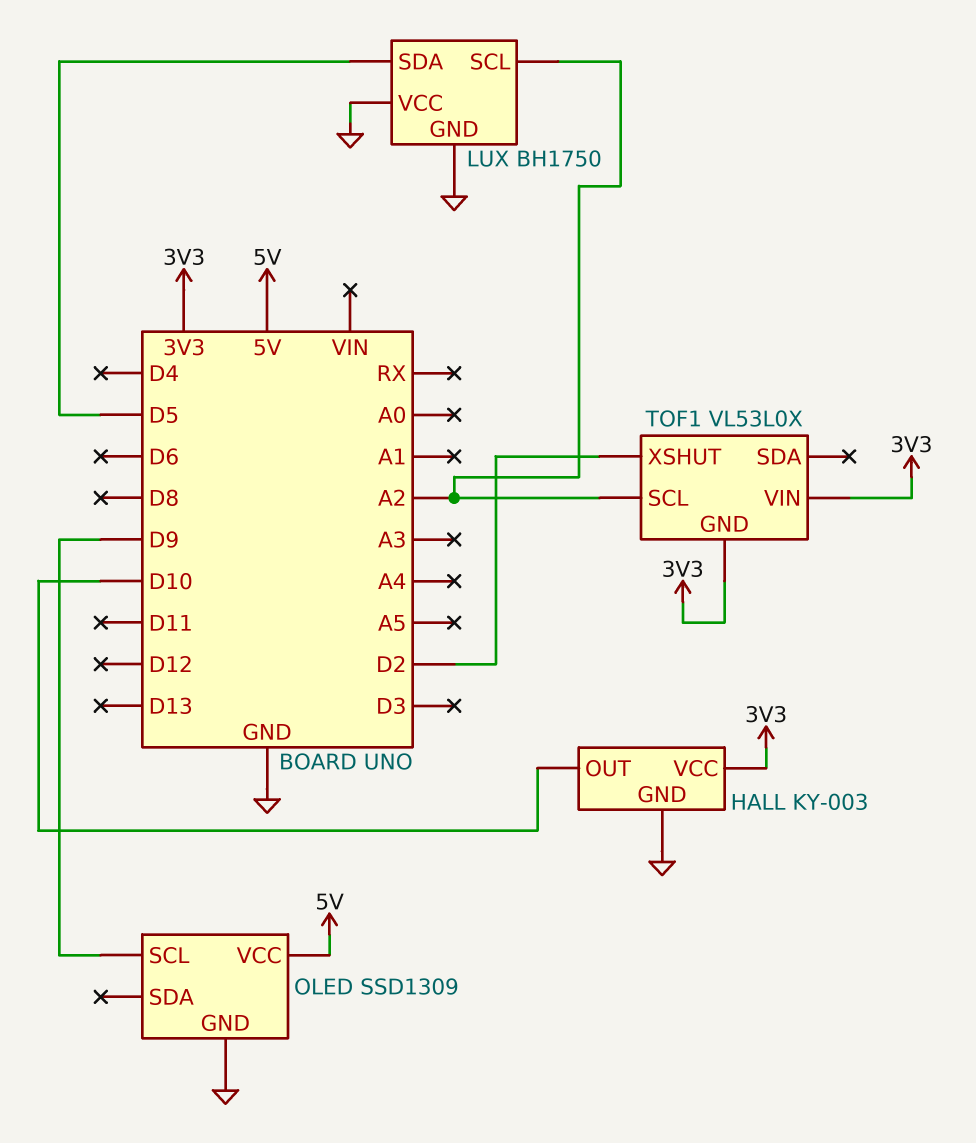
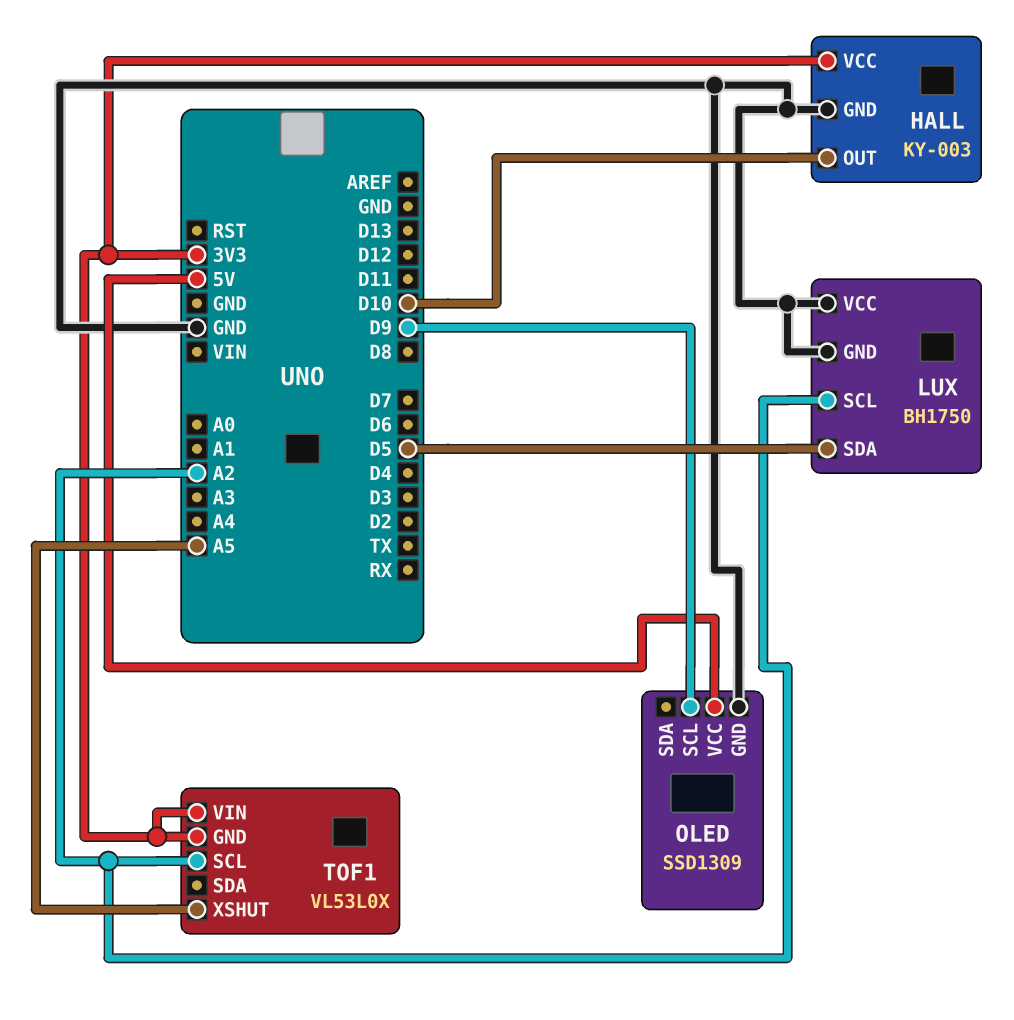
TOF1 pin XSHUT: D2 -> A5

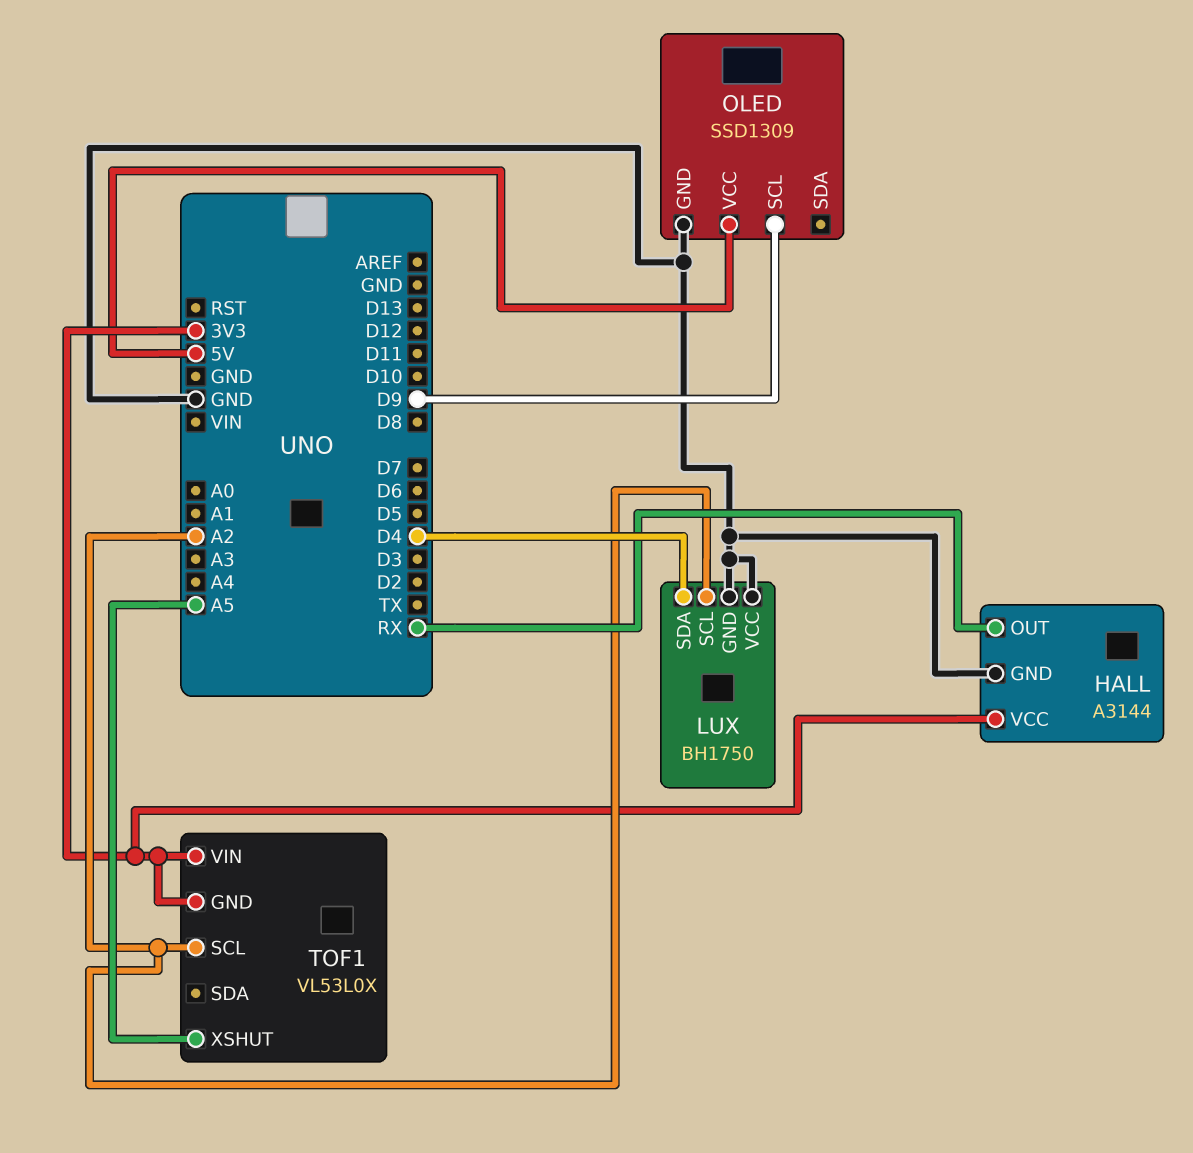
HALL: KY-003 -> A3144
HALL pin OUT: D10 -> RX
LUX pin SDA: D5 -> D4

